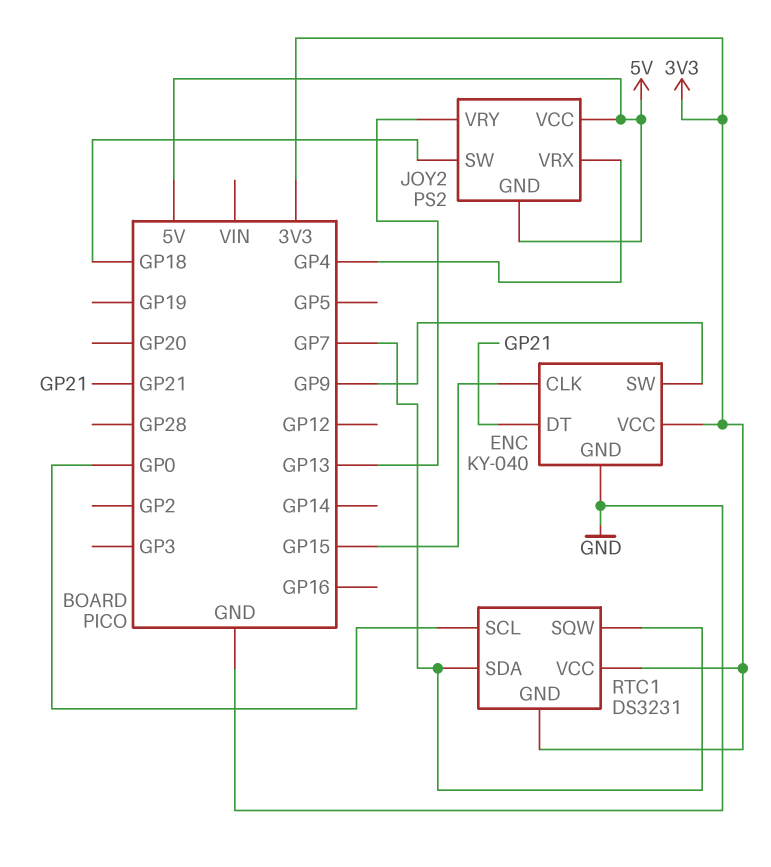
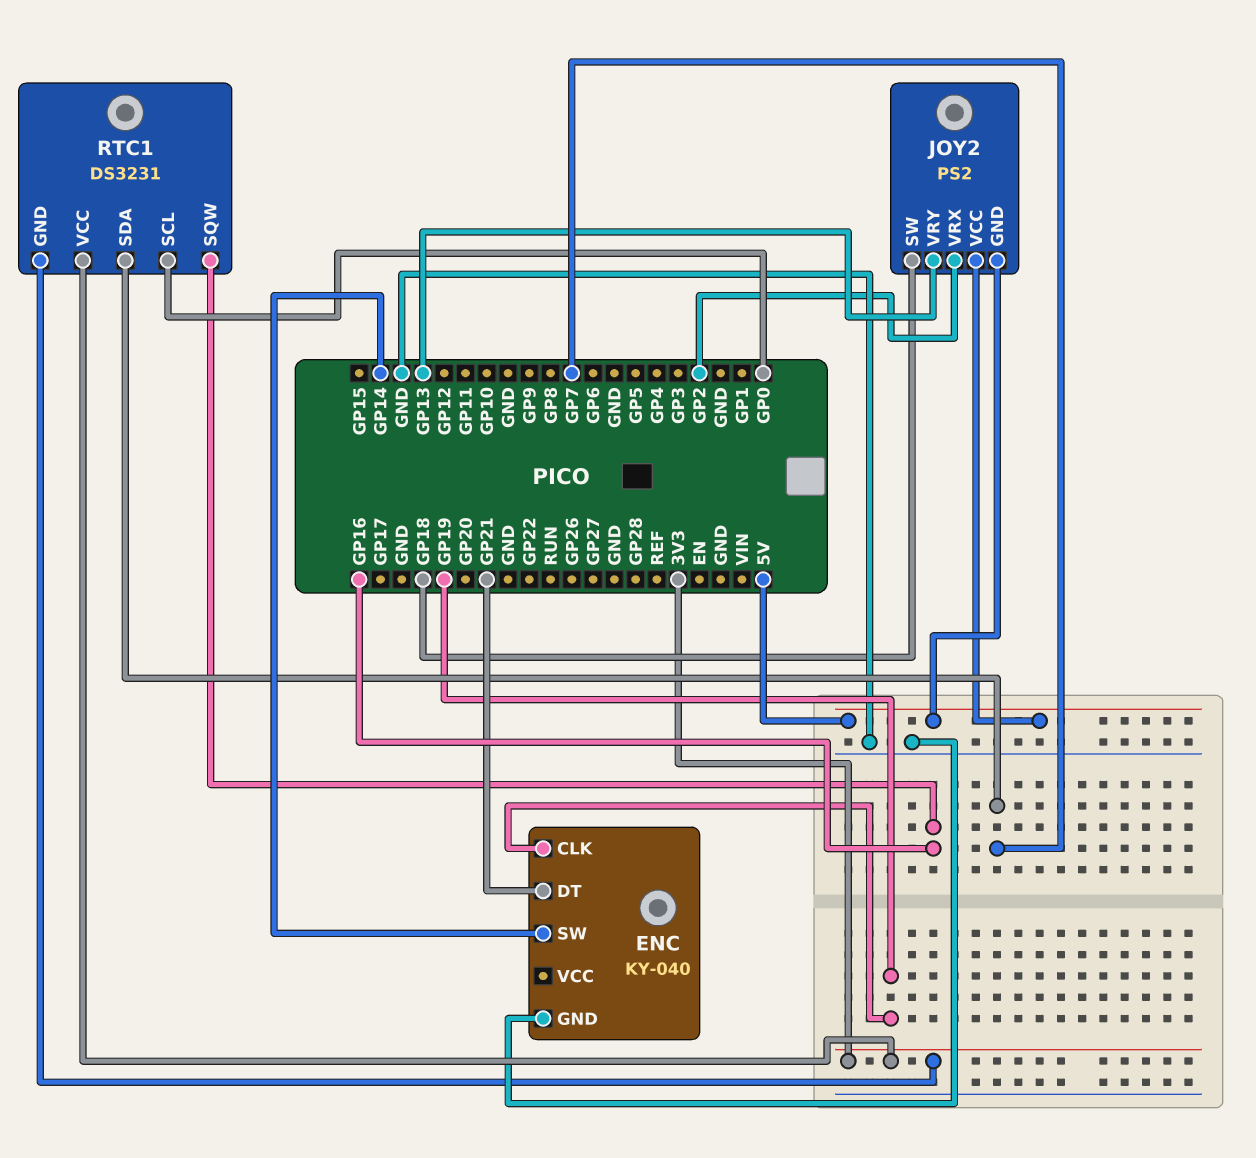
ENC pin CLK: GP15 -> GP19
ENC pin SW: GP9 -> GP14
ENC pin VCC: 3V3 -> none
JOY2 pin VRX: GP4 -> GP2
RTC1 pin SQW: GP7 -> GP16

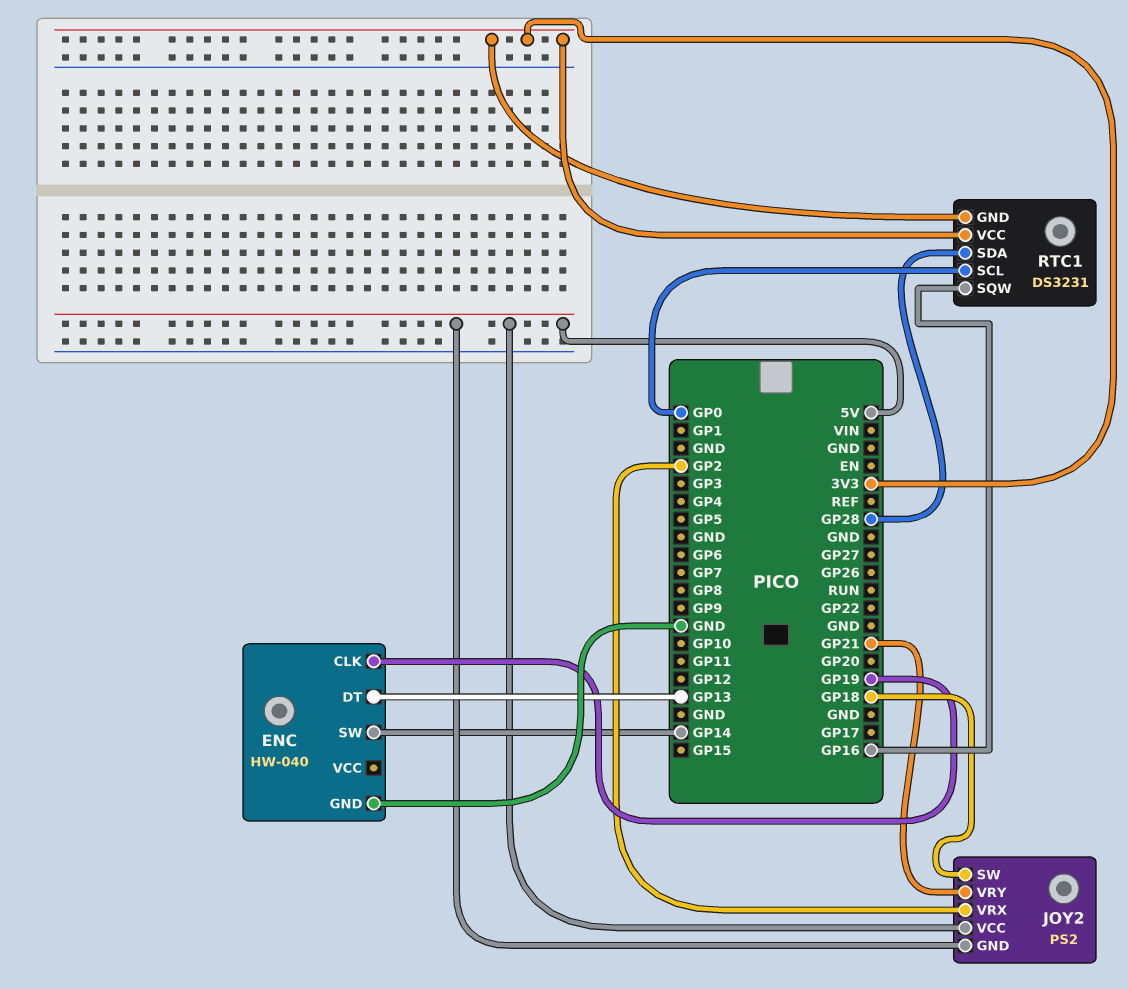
ENC: KY-040 -> HW-040
ENC pin DT: GP21 -> GP13
JOY2 pin VRY: GP13 -> GP21
RTC1 pin SDA: GP7 -> GP28

